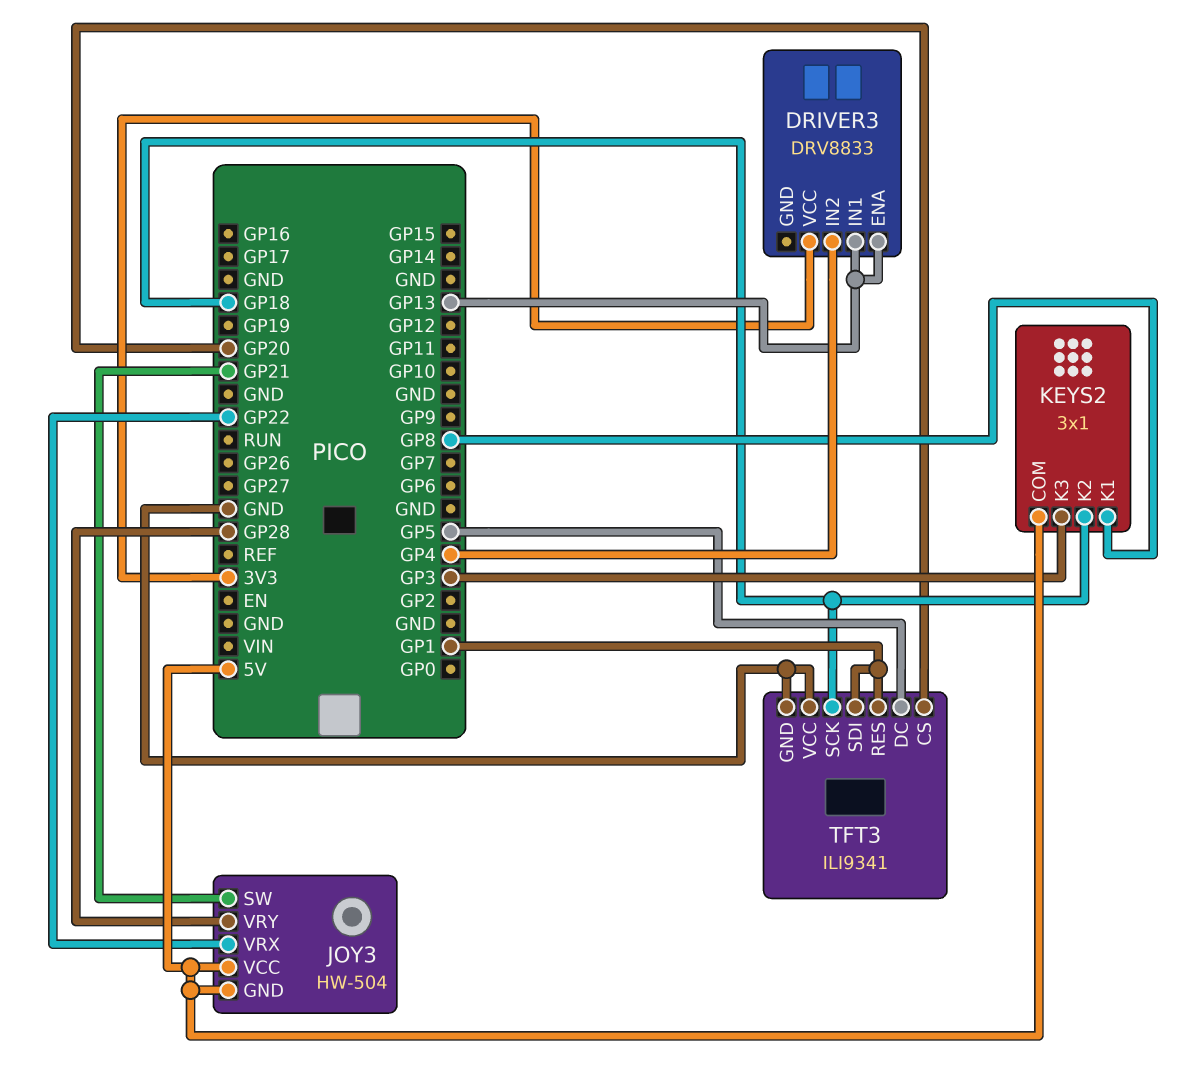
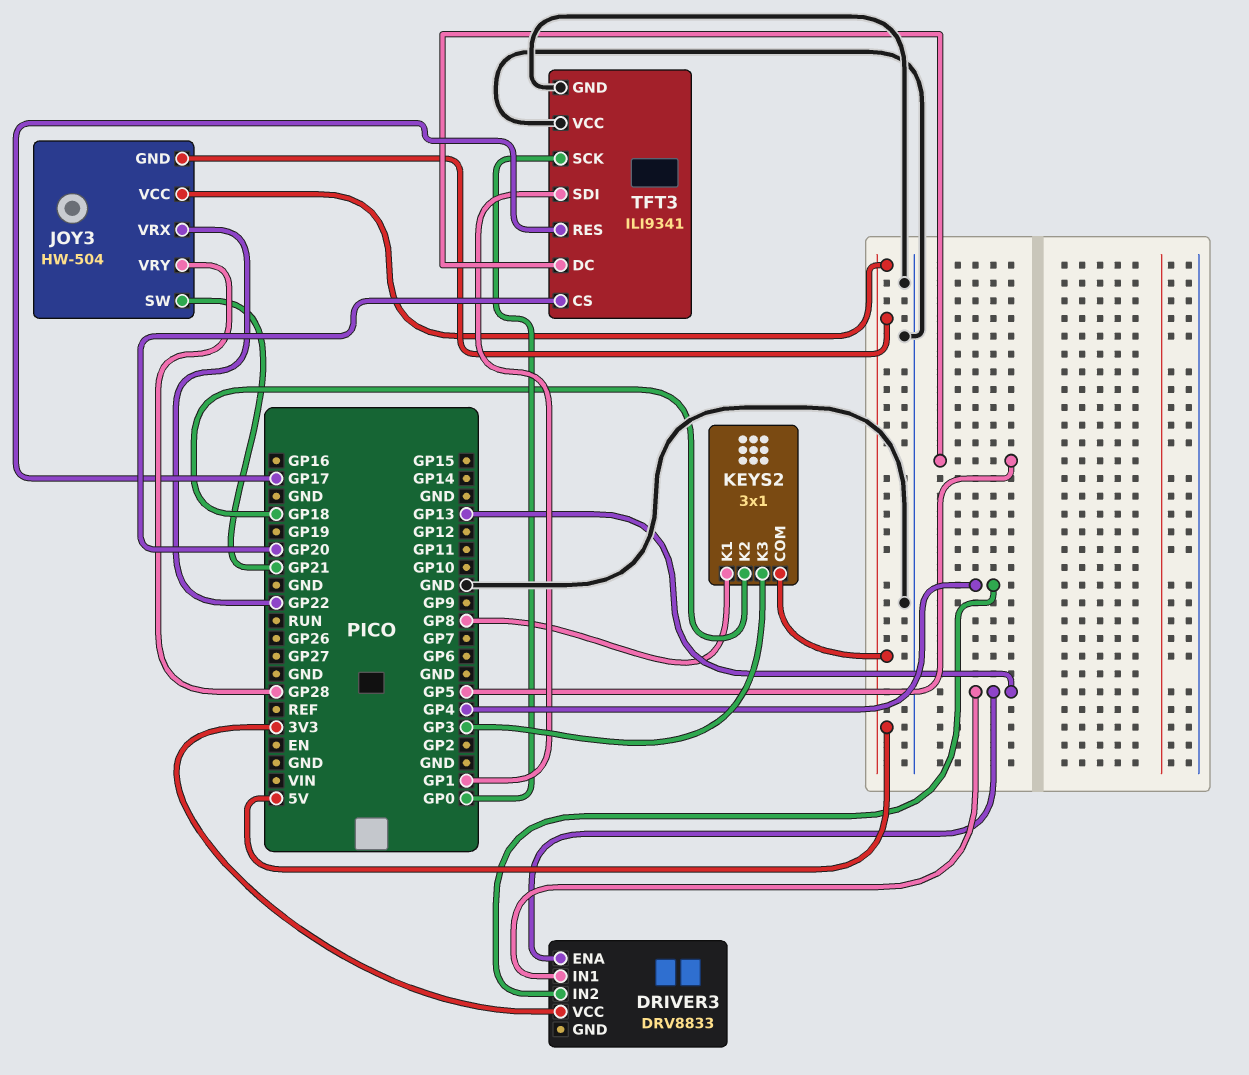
TFT3 pin RES: GP1 -> GP17
TFT3 pin SCK: GP18 -> GP0

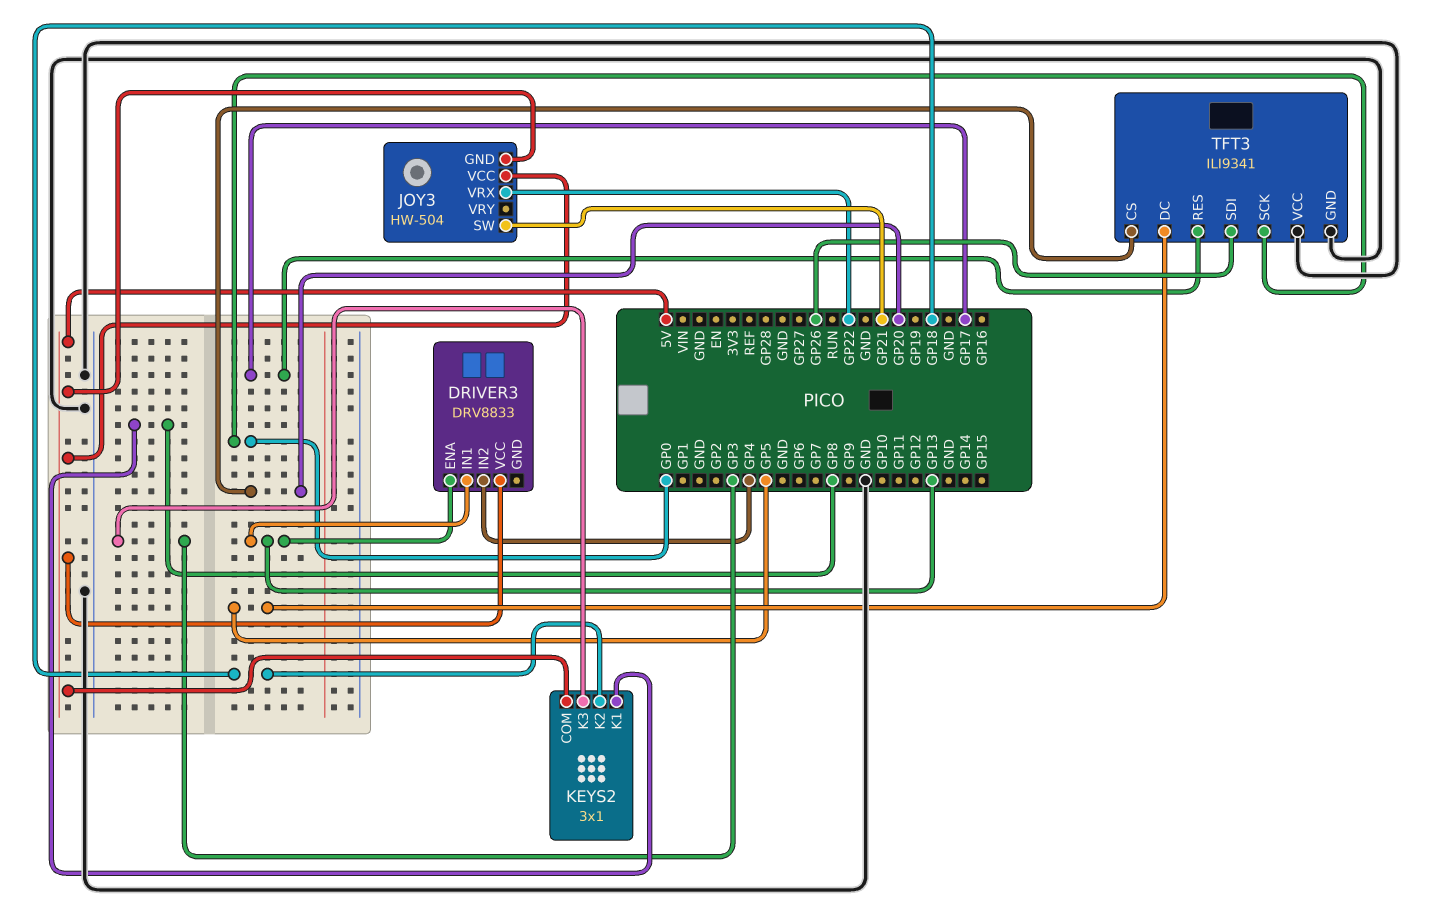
DRIVER3 pin VCC: 3V3 -> 5V
JOY3 pin VRY: GP28 -> none
TFT3 pin SDI: GP1 -> GP26

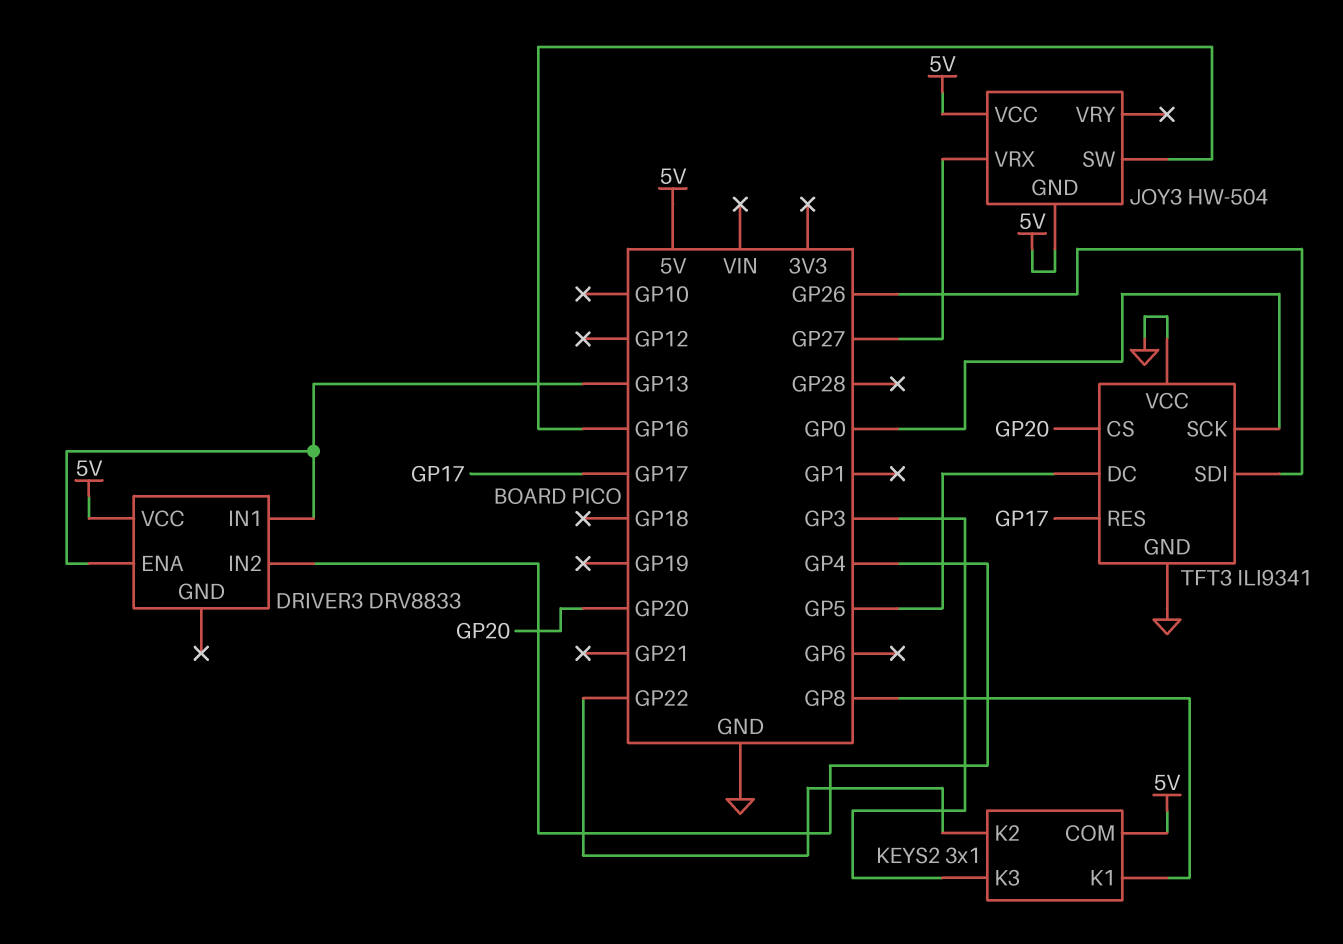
JOY3 pin SW: GP21 -> GP16
JOY3 pin VRX: GP22 -> GP27
KEYS2 pin K2: GP18 -> GP22

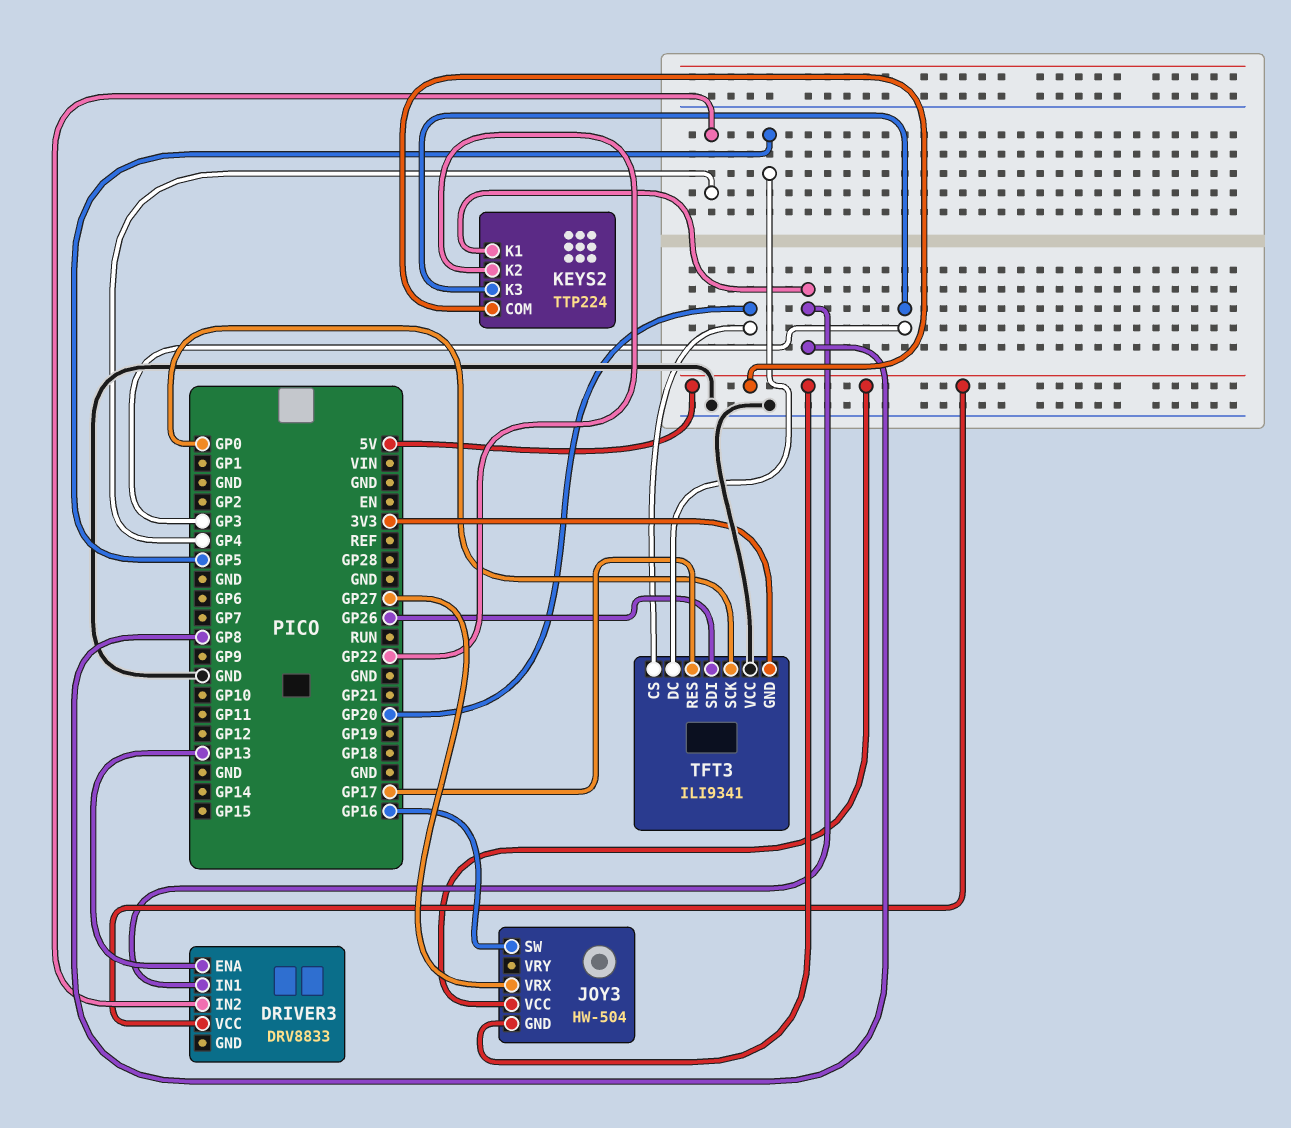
DRIVER3 pin IN1: GP13 -> GP8
KEYS2: 3x1 -> TTP224
TFT3 pin GND: GND -> 3V3

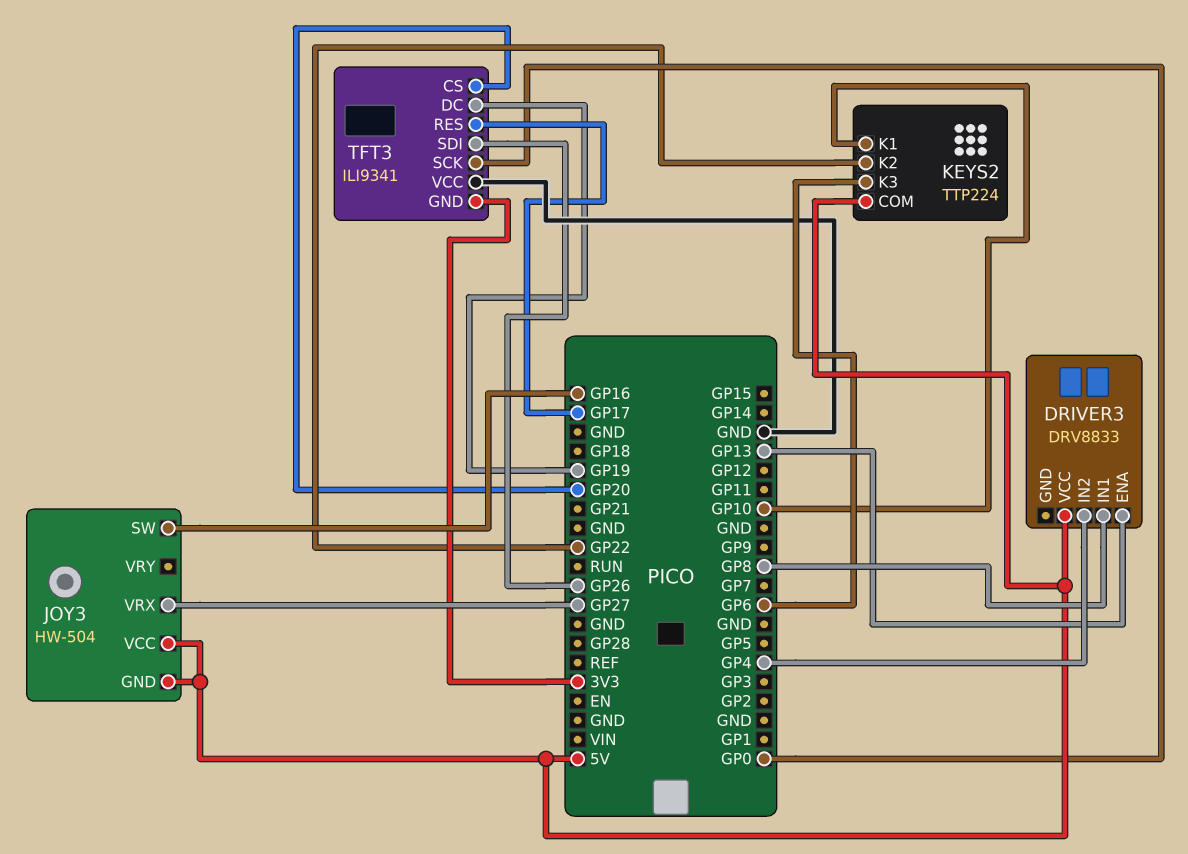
KEYS2 pin K1: GP8 -> GP10
KEYS2 pin K3: GP3 -> GP6
TFT3 pin DC: GP5 -> GP19

